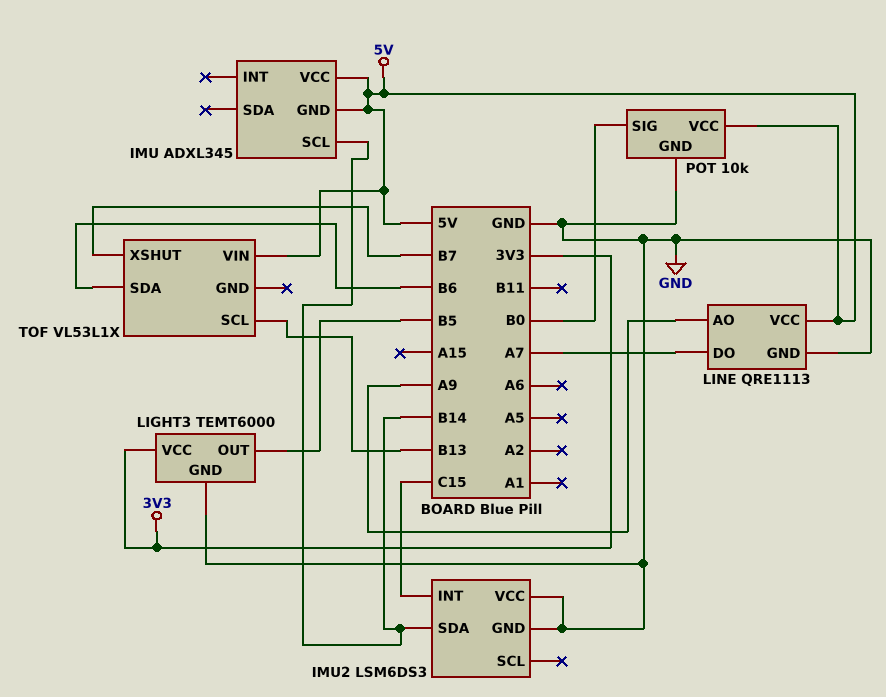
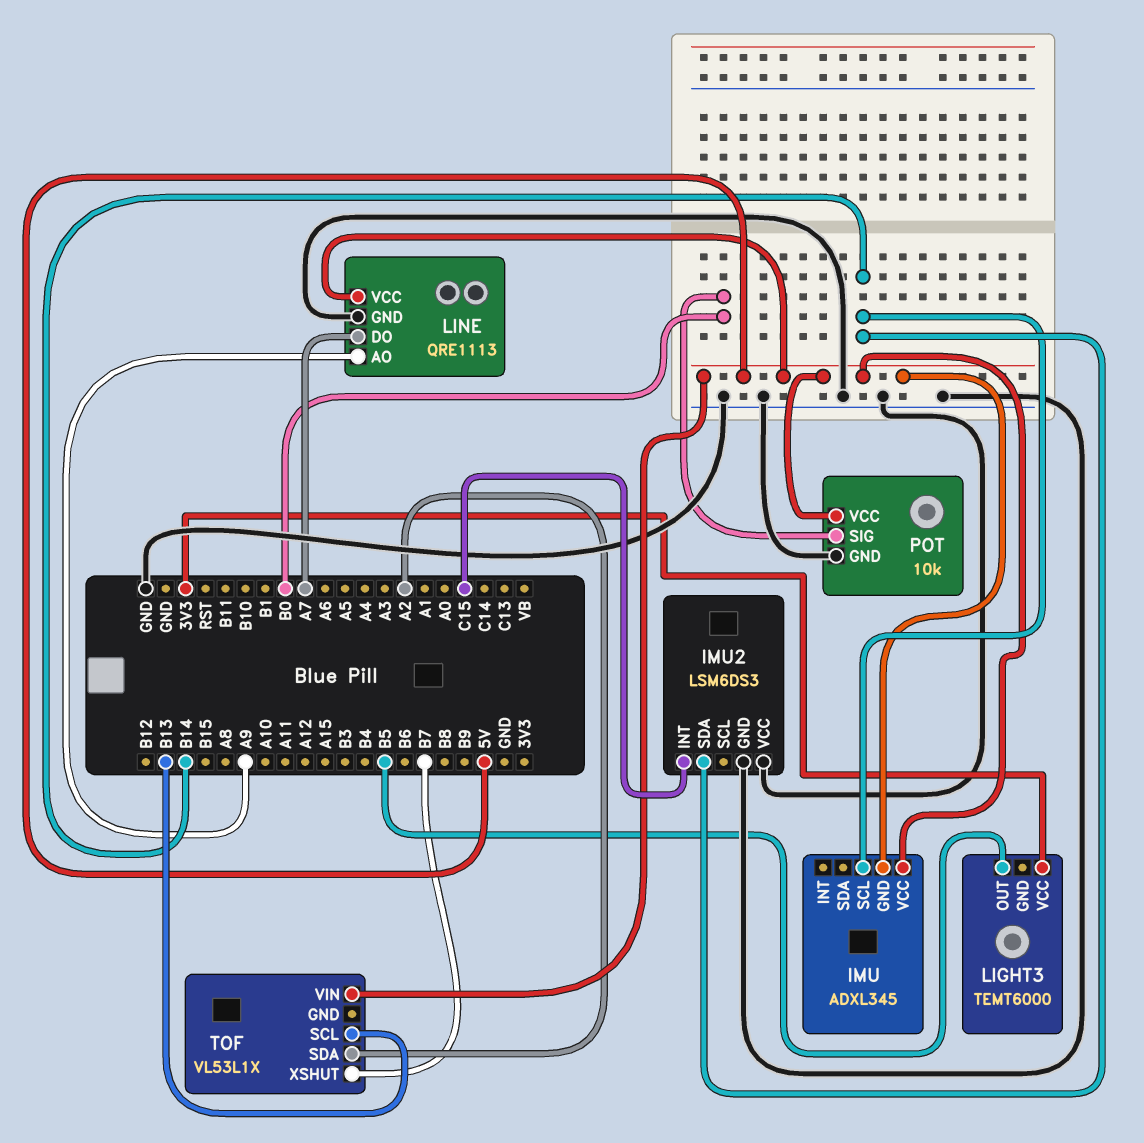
LIGHT3 pin GND: GND -> none
TOF pin SDA: B6 -> A2

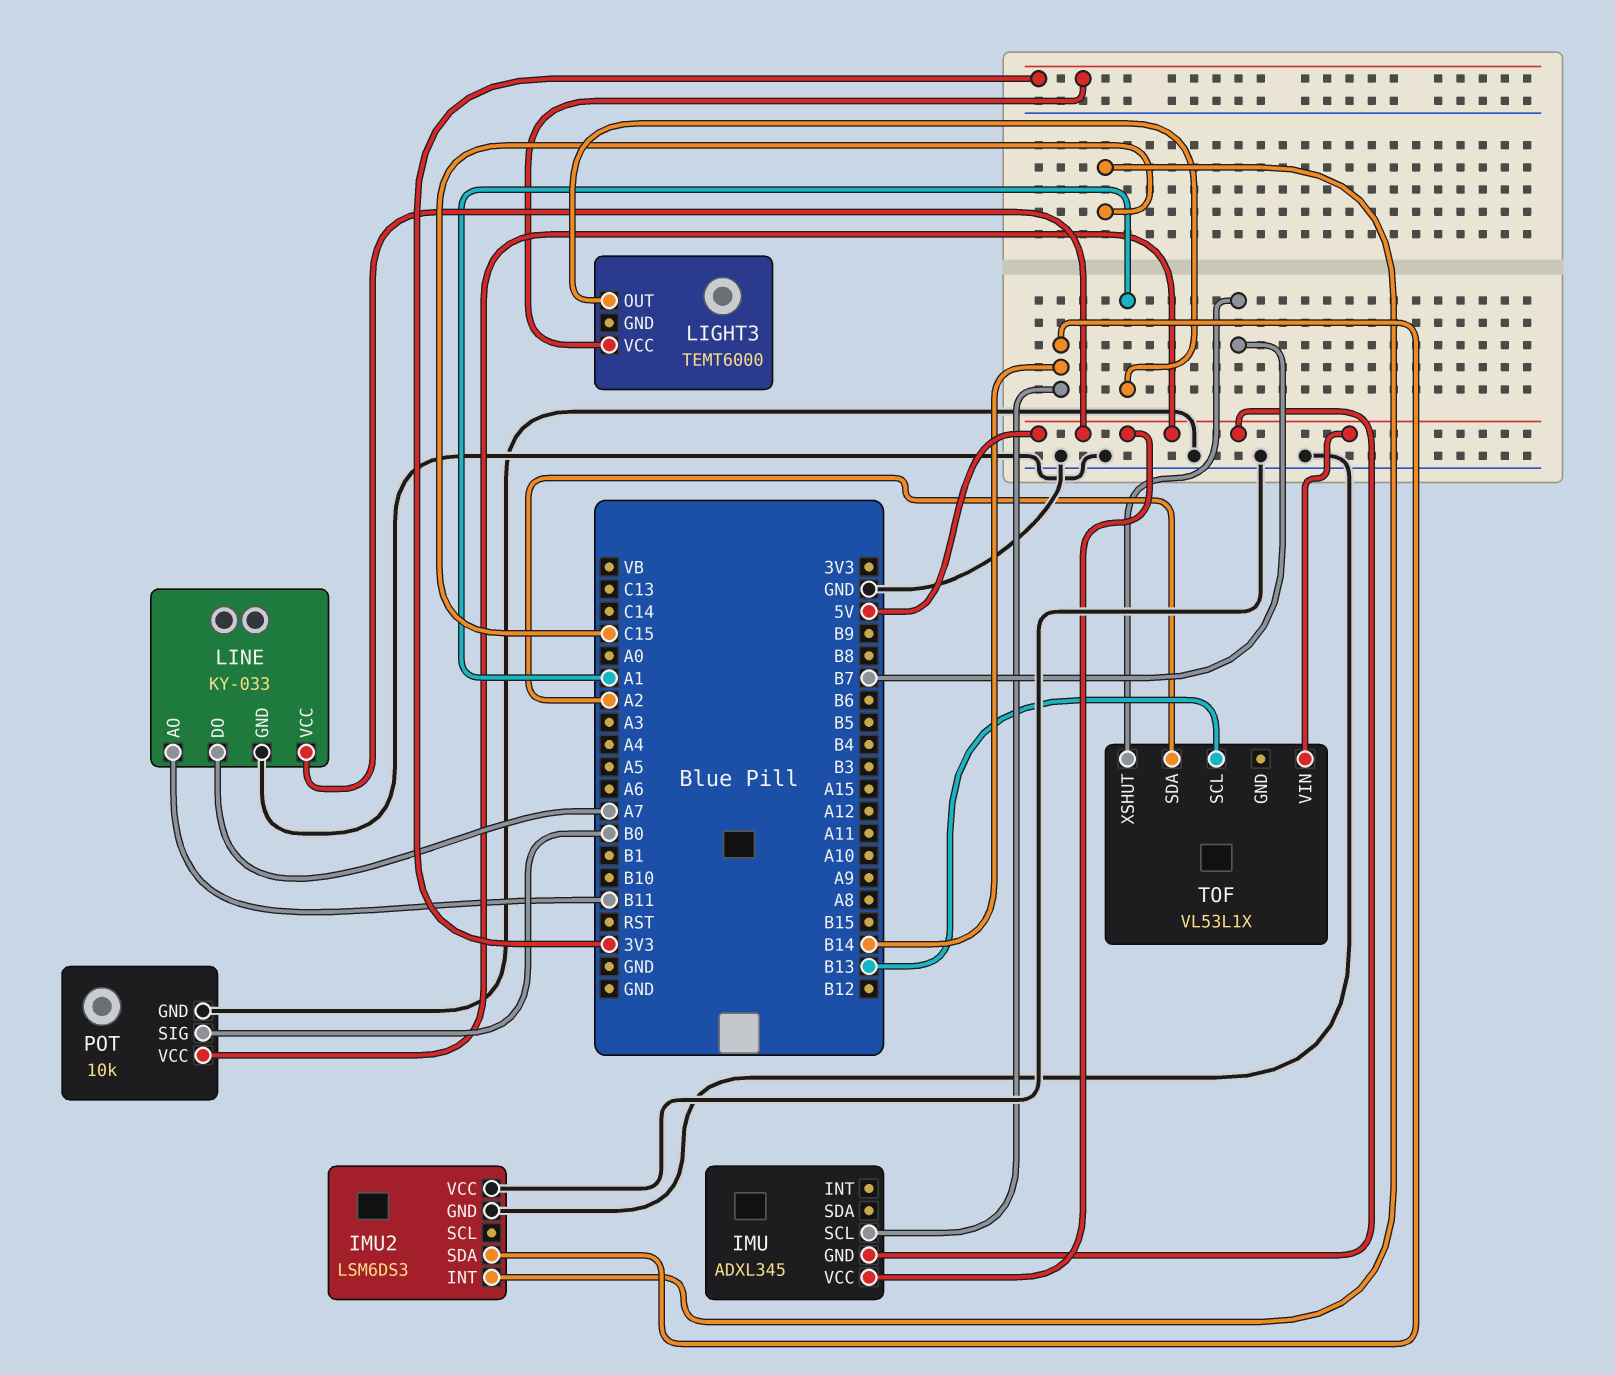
LIGHT3 pin OUT: B5 -> A1
LINE: QRE1113 -> KY-033
LINE pin AO: A9 -> B11

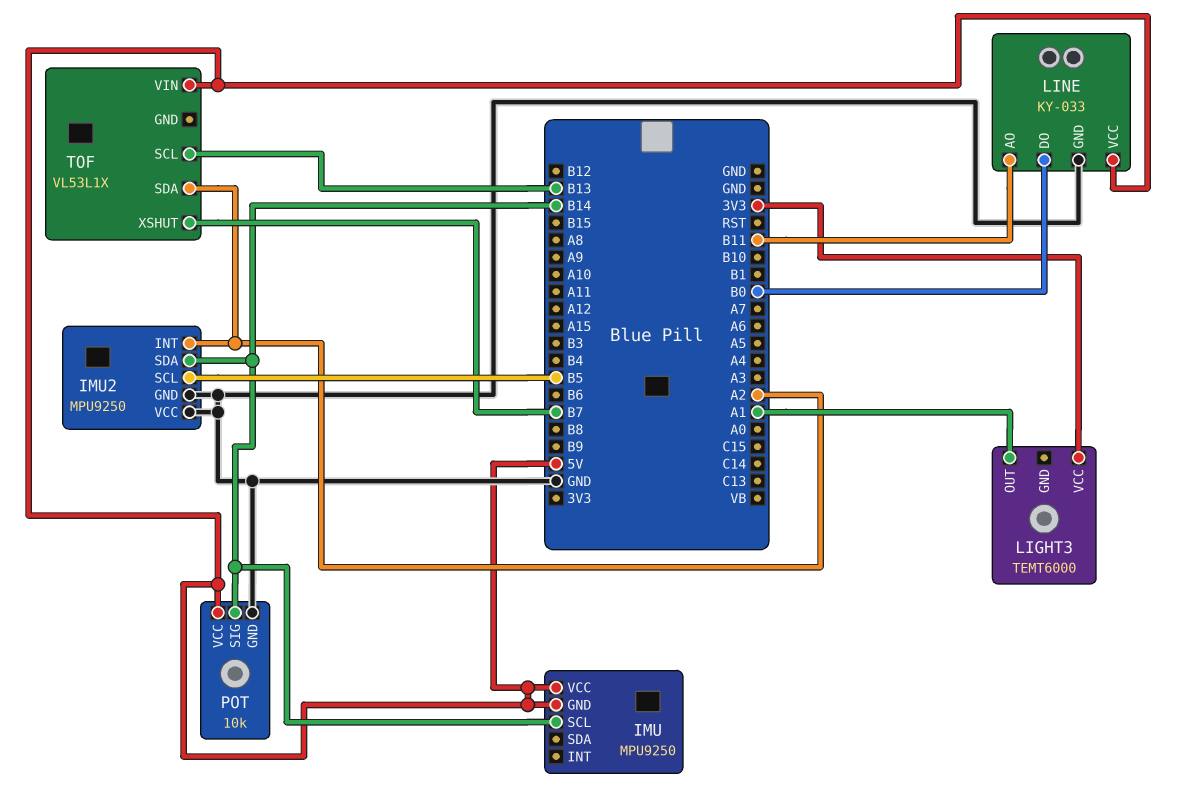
IMU: ADXL345 -> MPU9250
IMU2: LSM6DS3 -> MPU9250
IMU2 pin INT: C15 -> A2
IMU2 pin SCL: none -> B5
LINE pin DO: A7 -> B0
POT pin SIG: B0 -> B14

